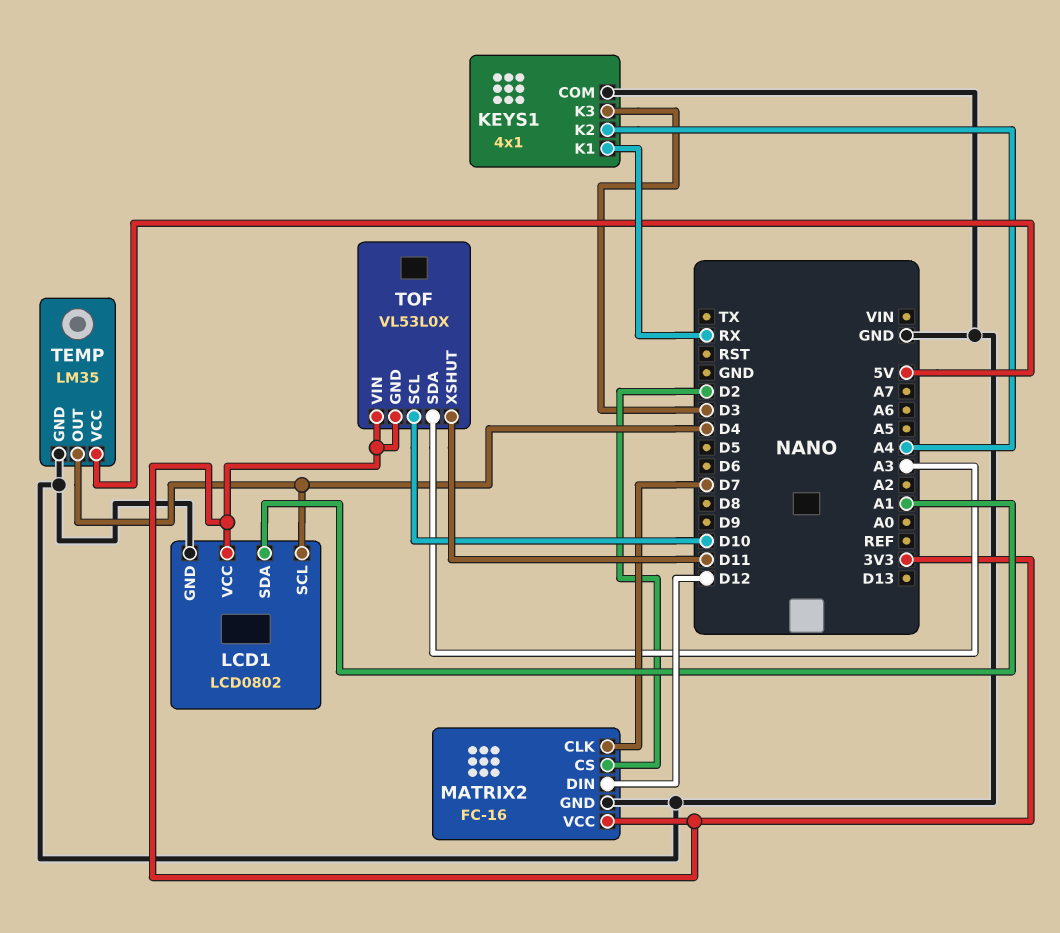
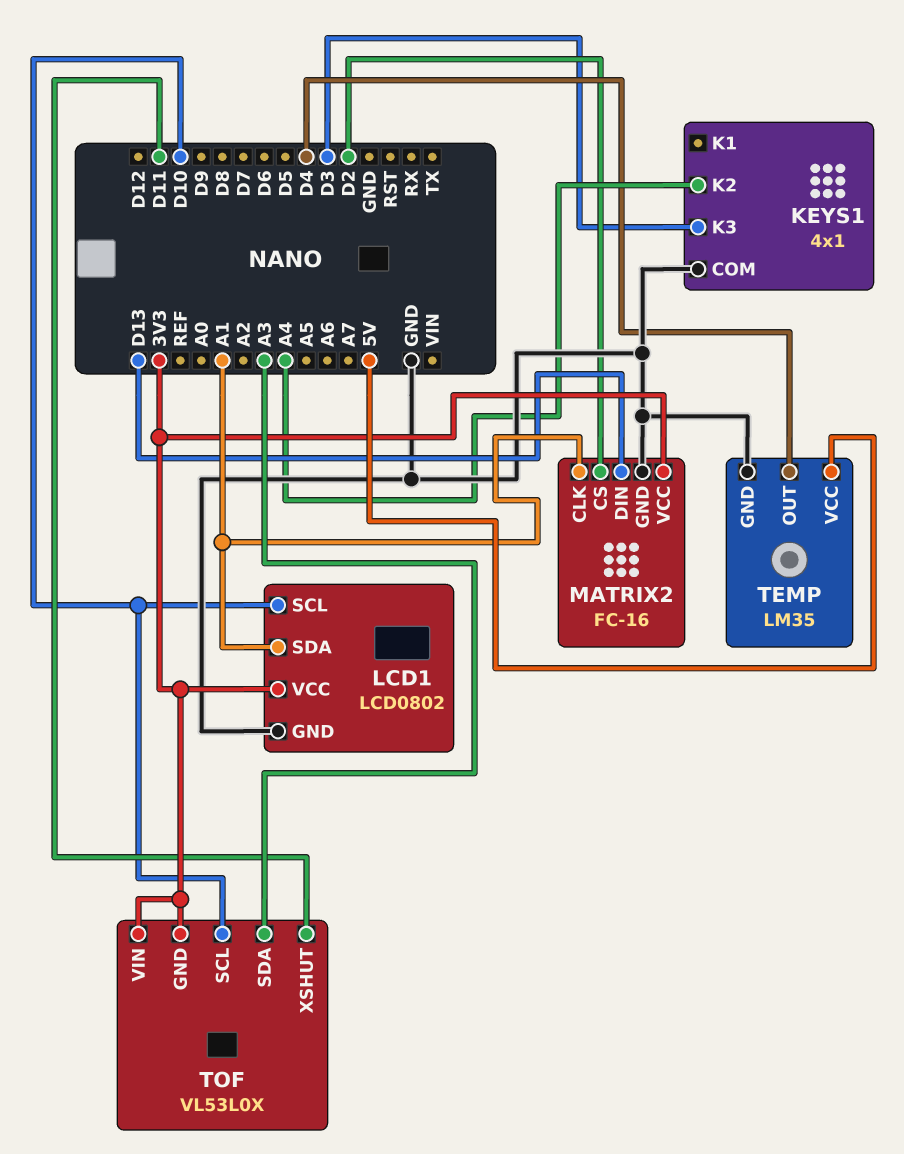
KEYS1 pin K1: RX -> none
LCD1 pin SCL: D4 -> D10
MATRIX2 pin CLK: D7 -> A1
MATRIX2 pin DIN: D12 -> D13

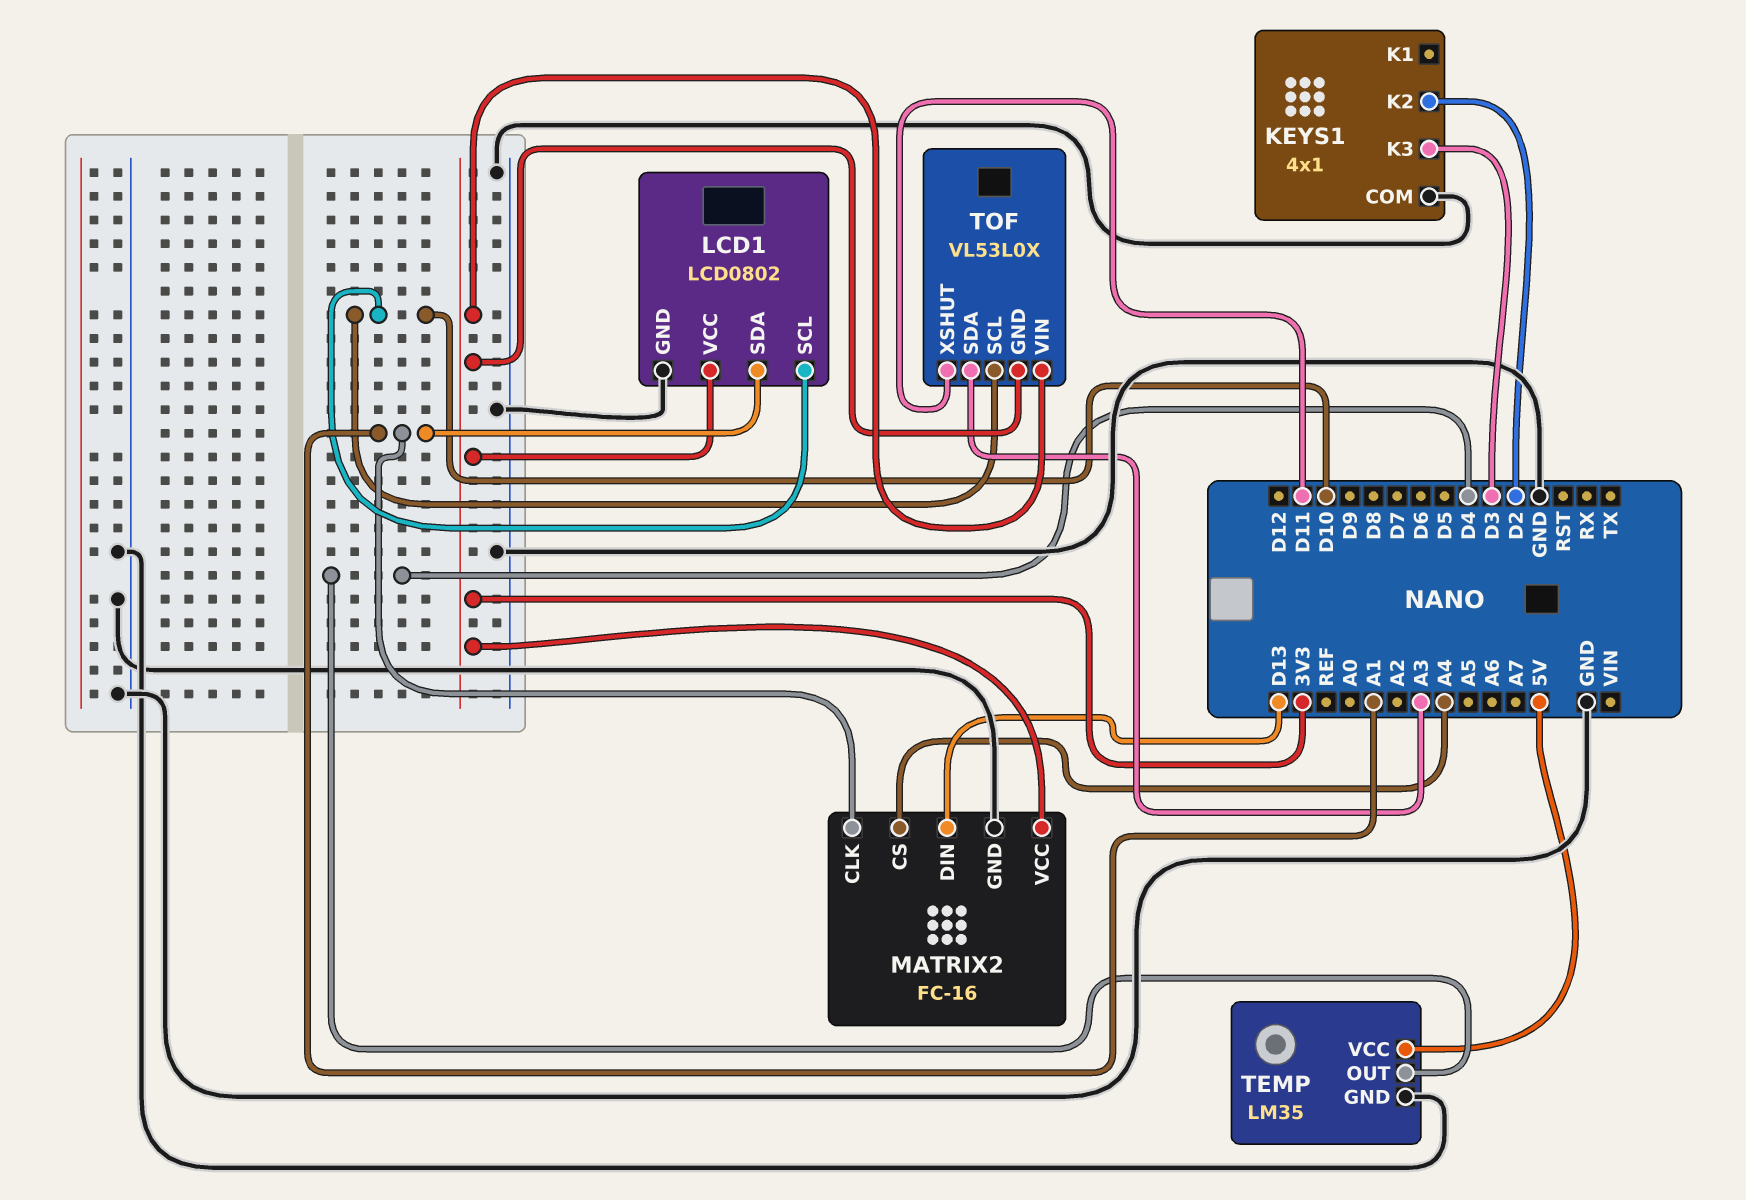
KEYS1 pin K2: A4 -> D2
MATRIX2 pin CS: D2 -> A4

